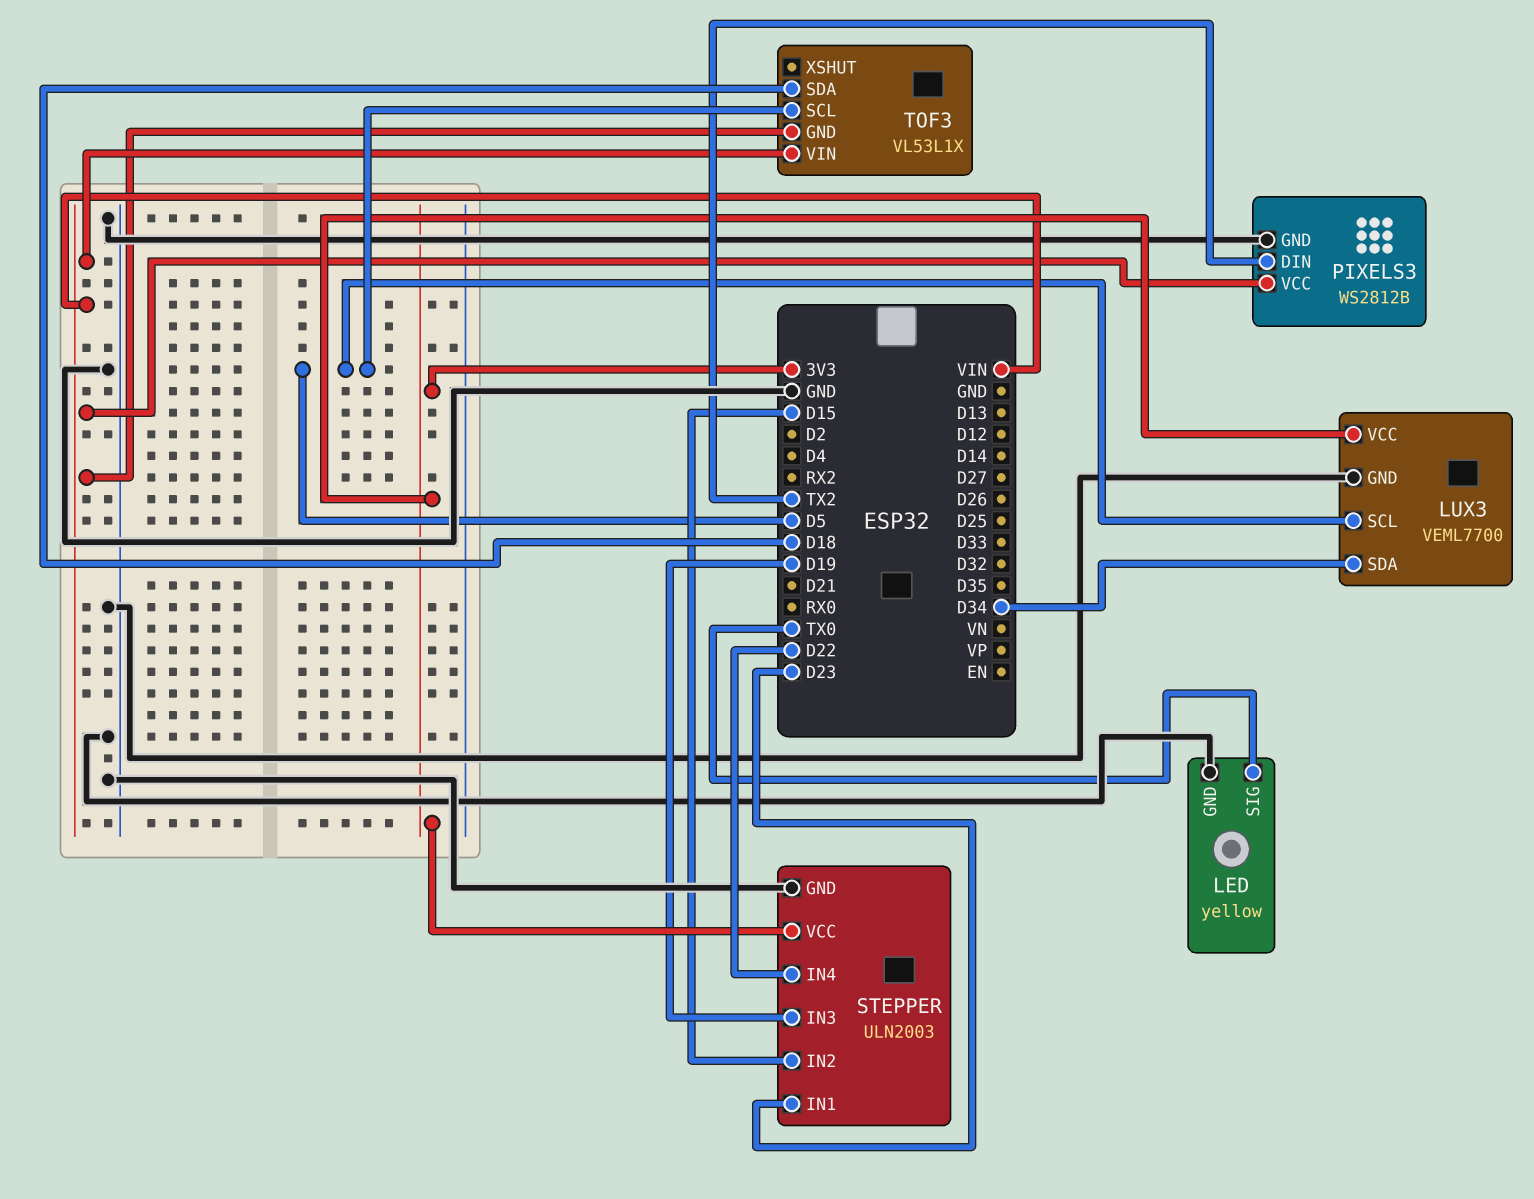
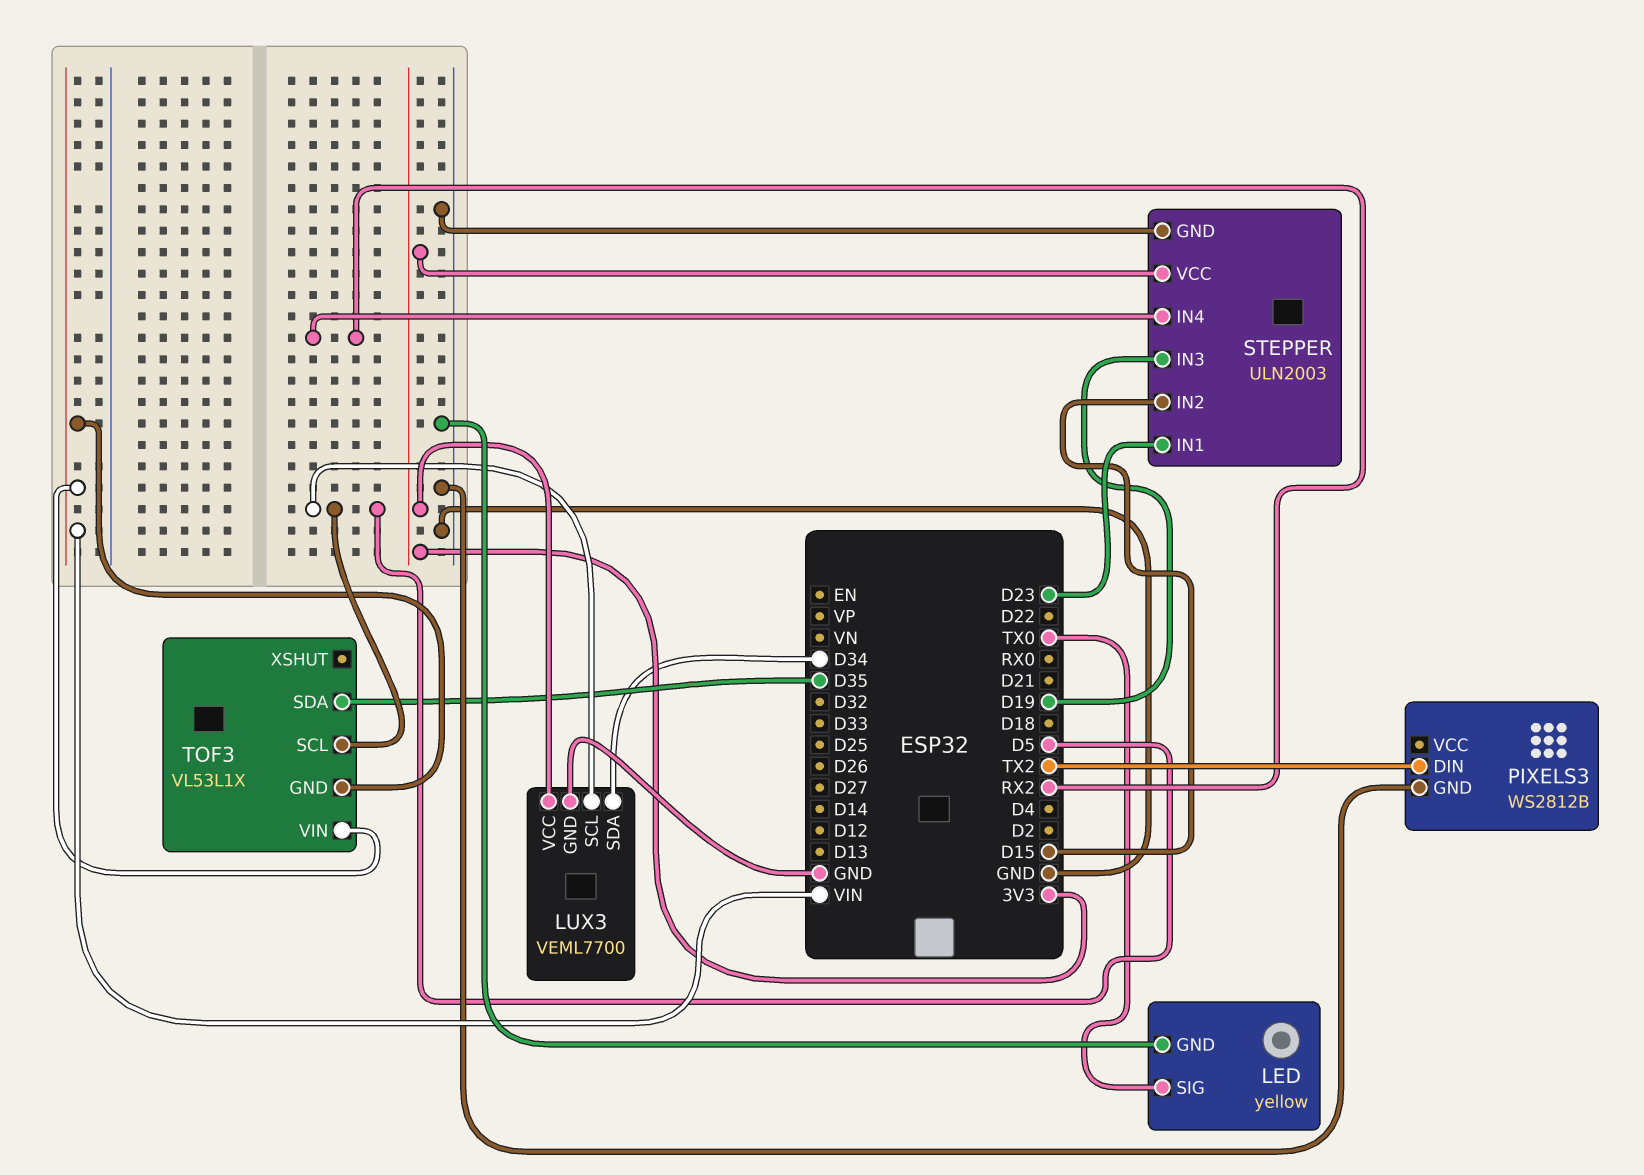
PIXELS3 pin VCC: VIN -> none
STEPPER pin IN4: D22 -> RX2
TOF3 pin SDA: D18 -> D35

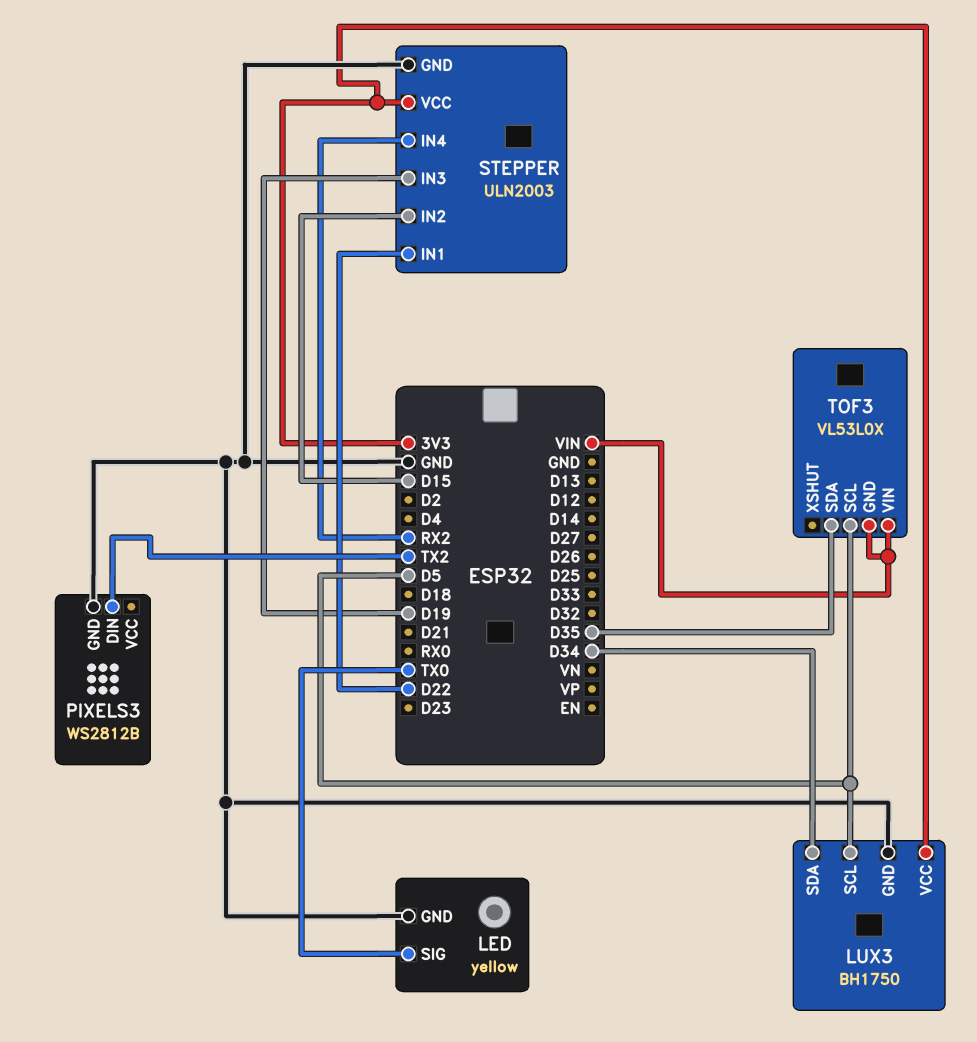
LUX3: VEML7700 -> BH1750
STEPPER pin IN1: D23 -> D22
TOF3: VL53L1X -> VL53L0X

